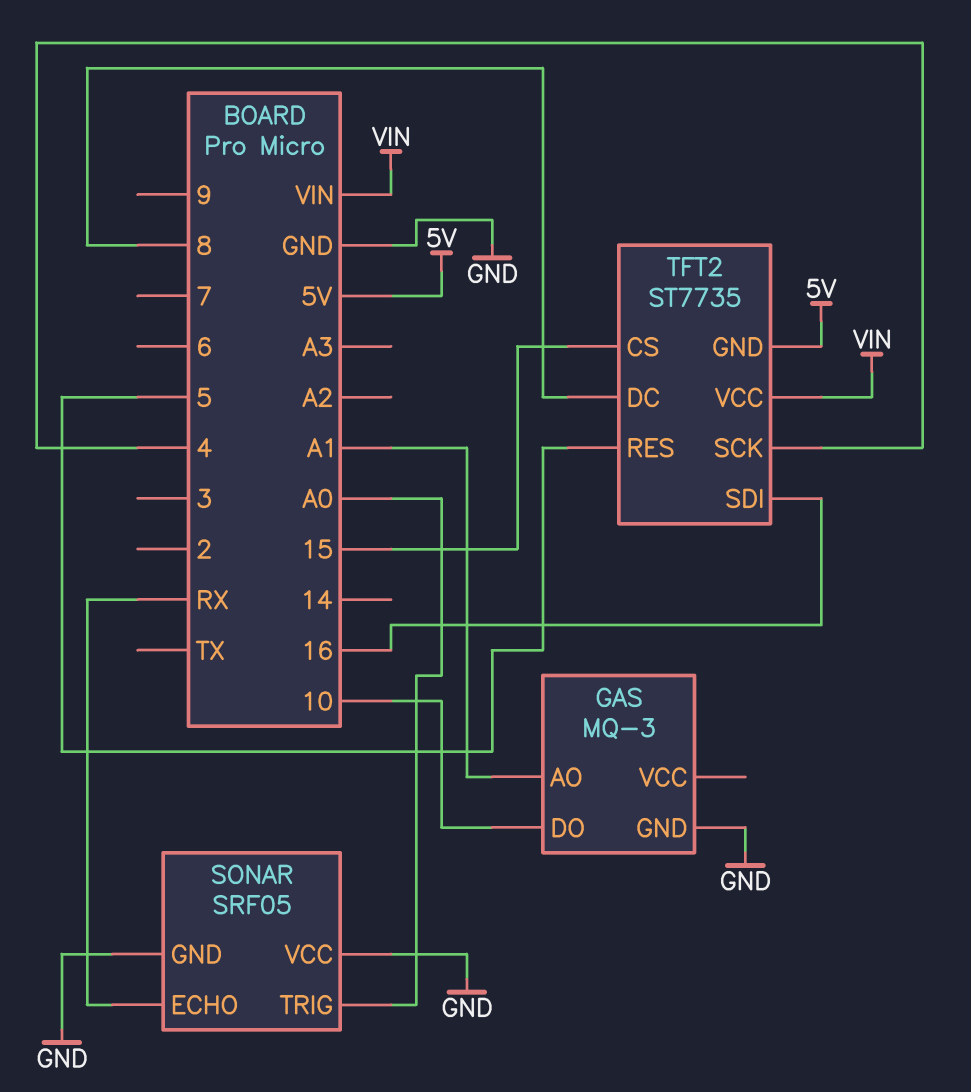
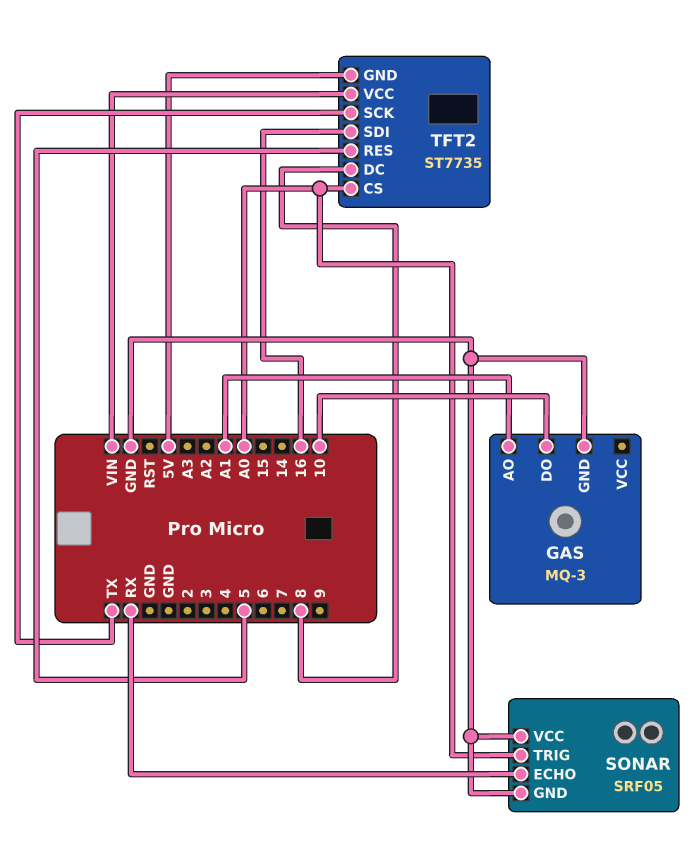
TFT2 pin CS: 15 -> A0
TFT2 pin SCK: 4 -> TX

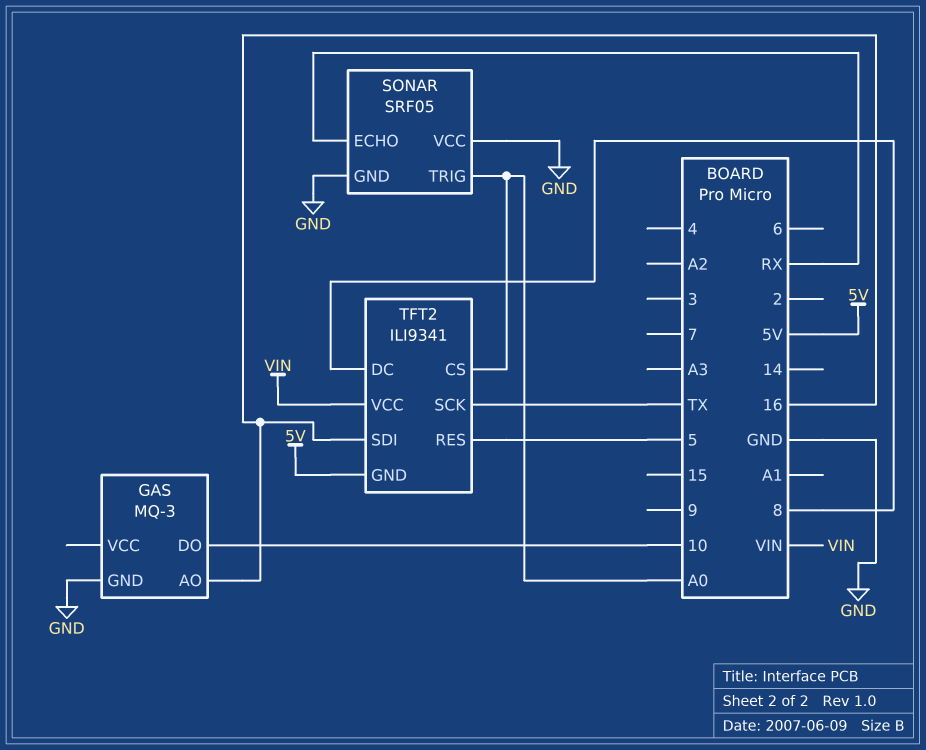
GAS pin AO: A1 -> 16
TFT2: ST7735 -> ILI9341

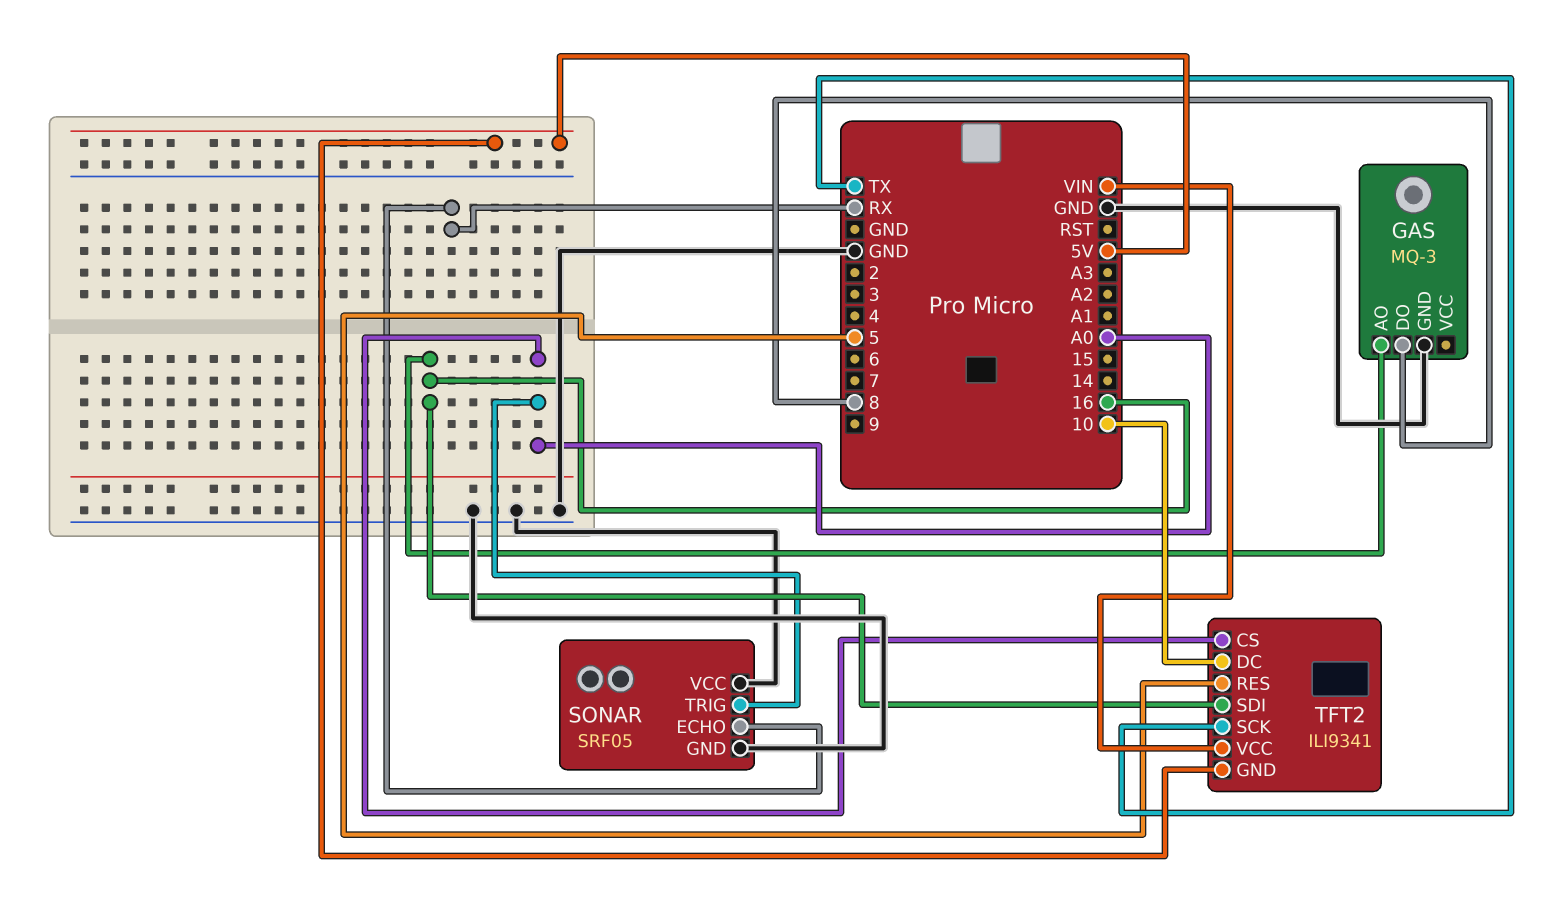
GAS pin DO: 10 -> 8
TFT2 pin DC: 8 -> 10

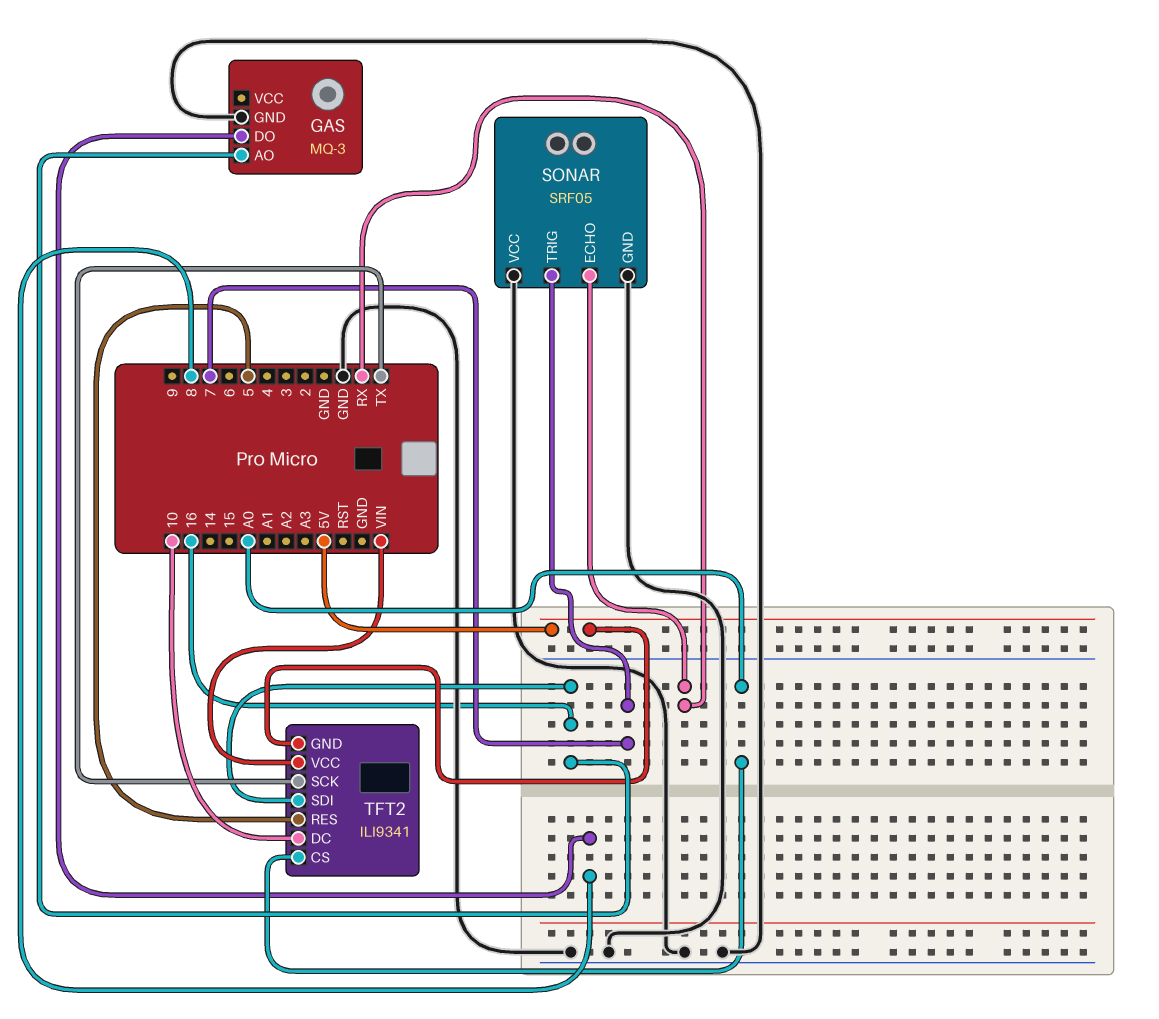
SONAR pin TRIG: A0 -> 7

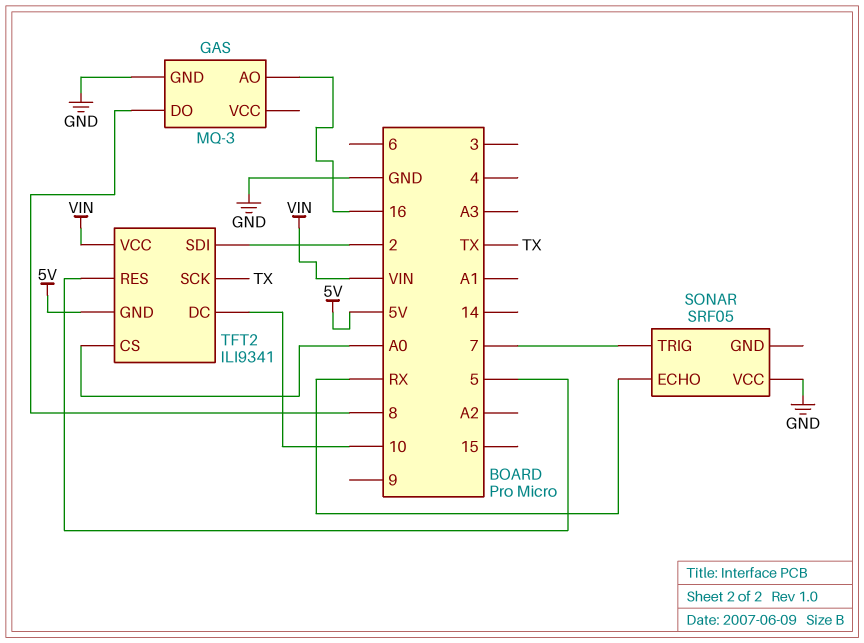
SONAR pin GND: GND -> none
TFT2 pin SDI: 16 -> 2

